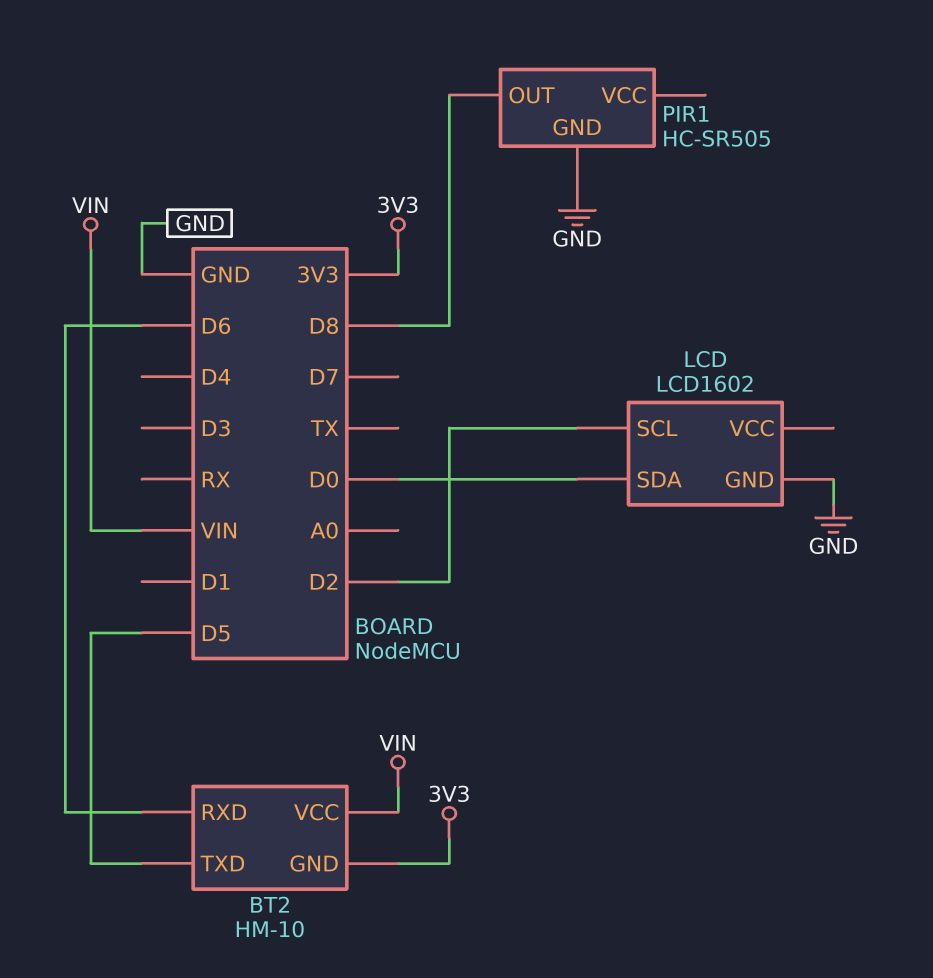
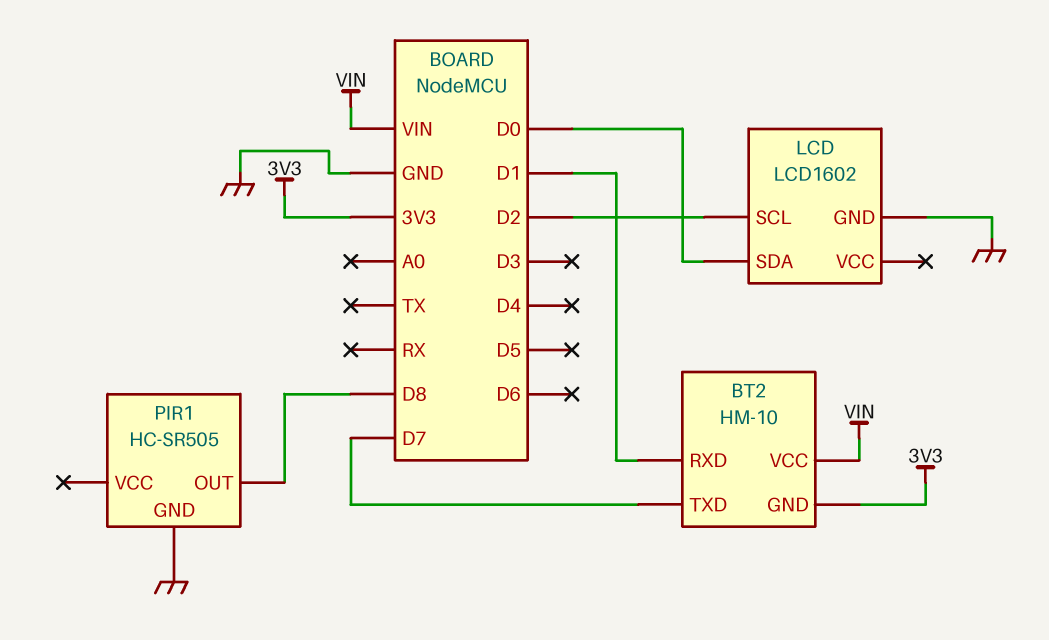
BT2 pin RXD: D6 -> D1
BT2 pin TXD: D5 -> D7

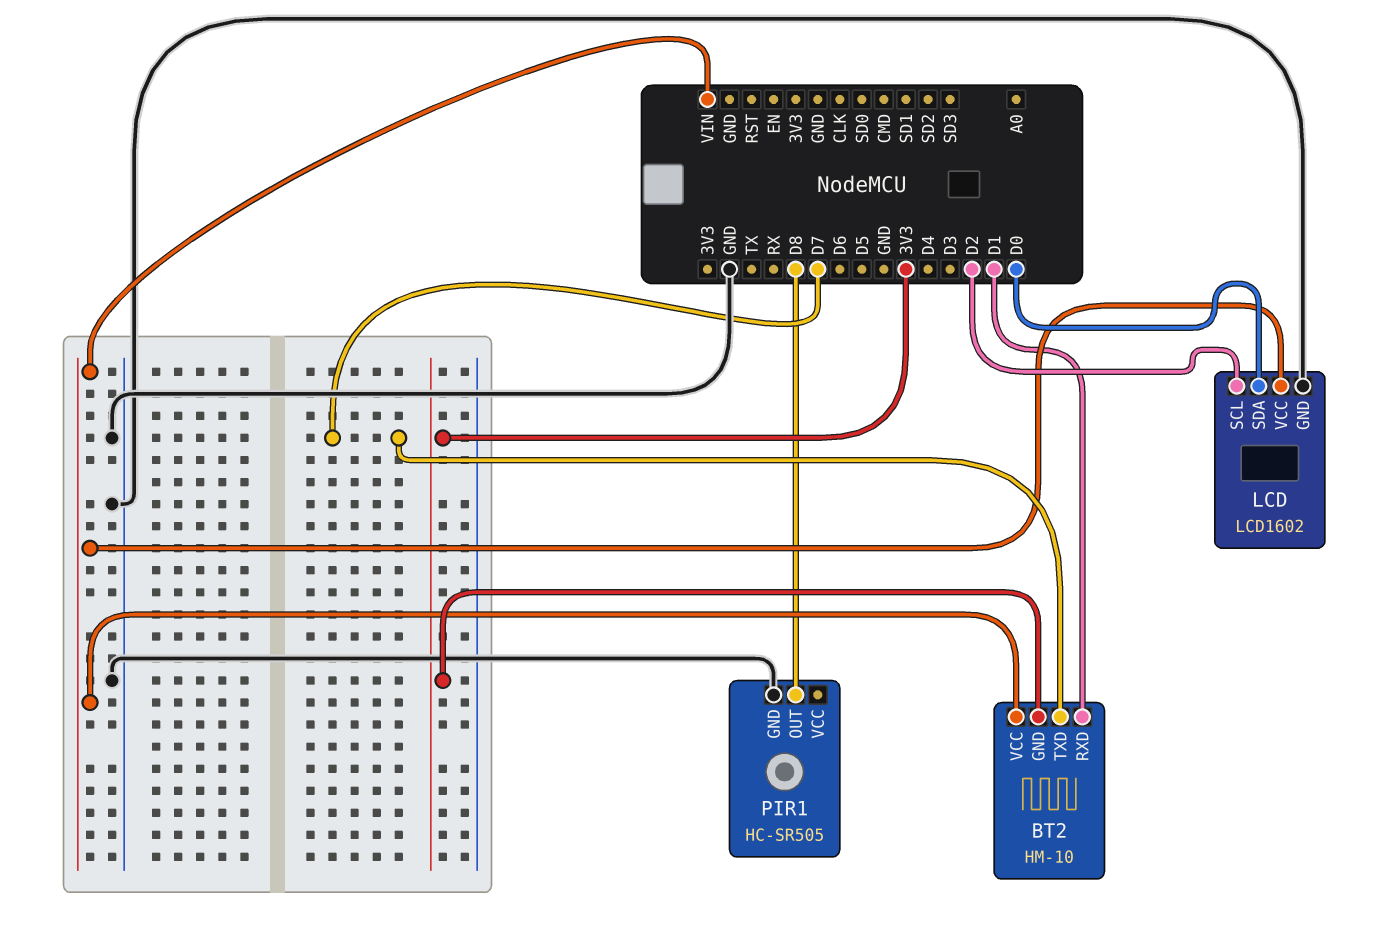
LCD pin VCC: none -> VIN

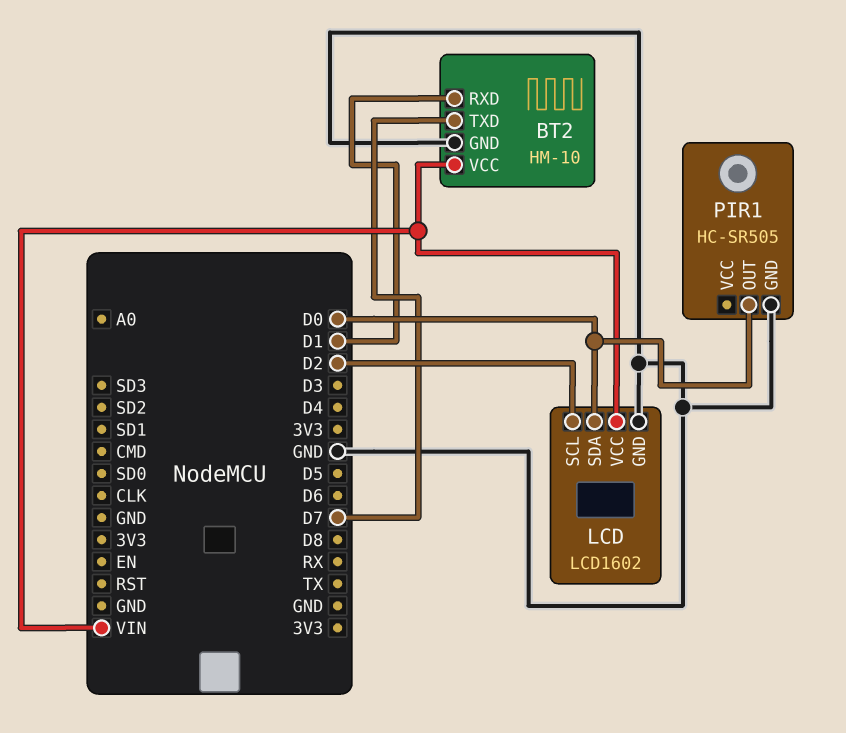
BT2 pin GND: 3V3 -> GND
PIR1 pin OUT: D8 -> D0

